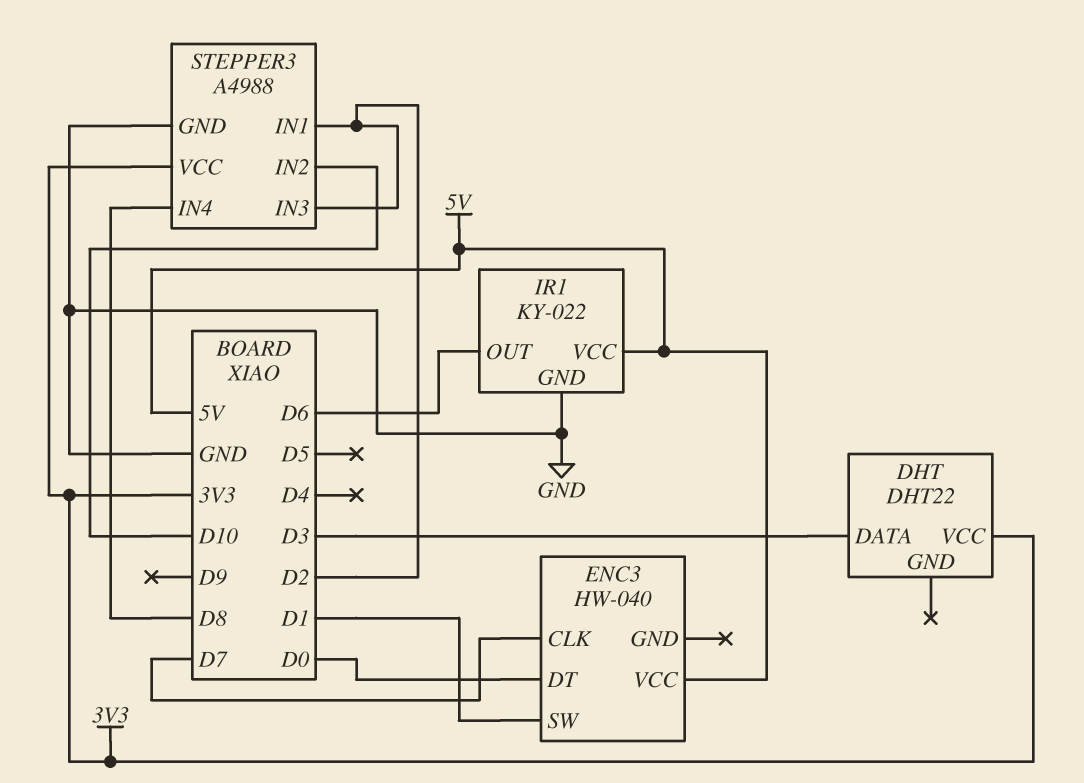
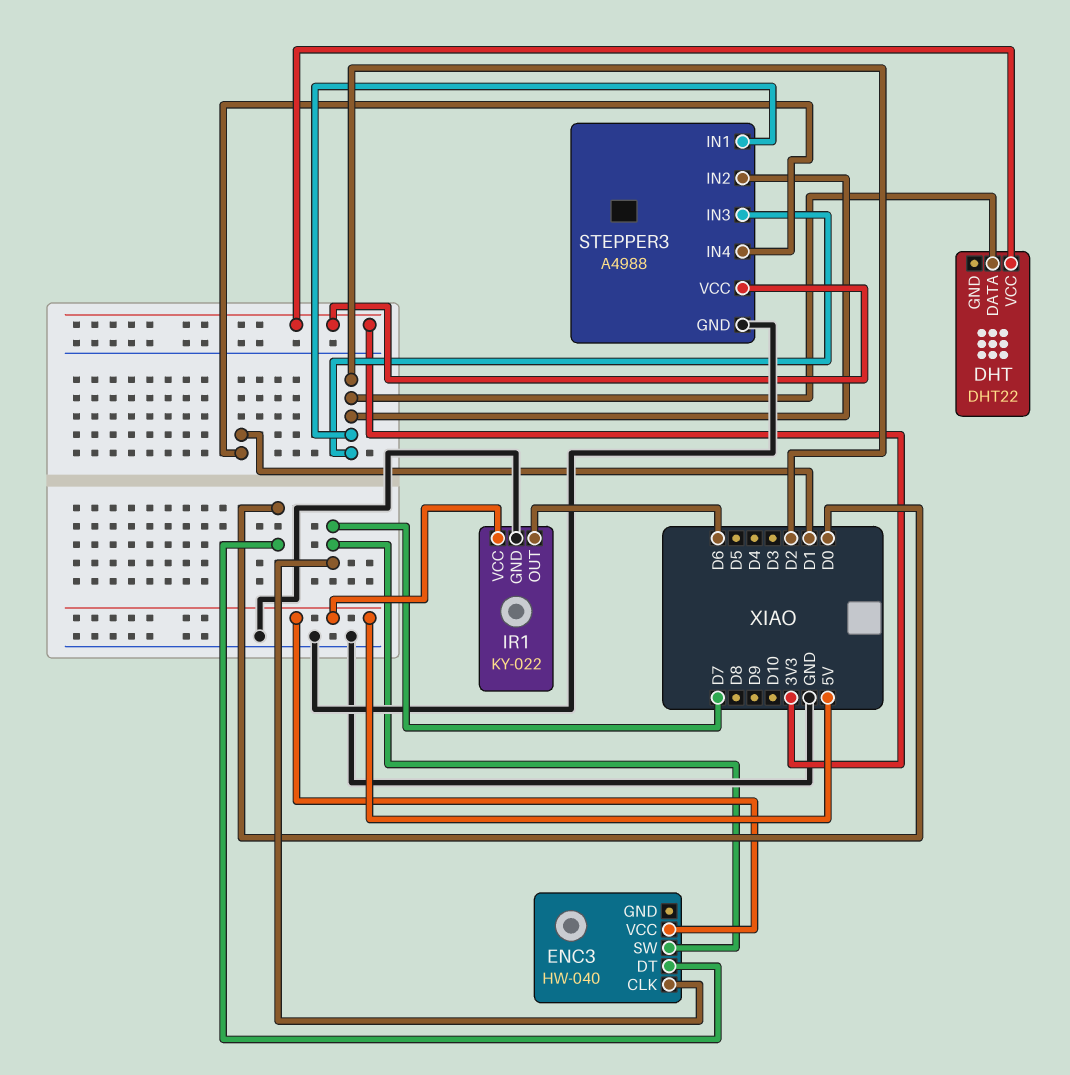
DHT pin DATA: D3 -> D2
ENC3 pin SW: D1 -> D7
STEPPER3 pin IN2: D10 -> D2
STEPPER3 pin IN4: D8 -> D1

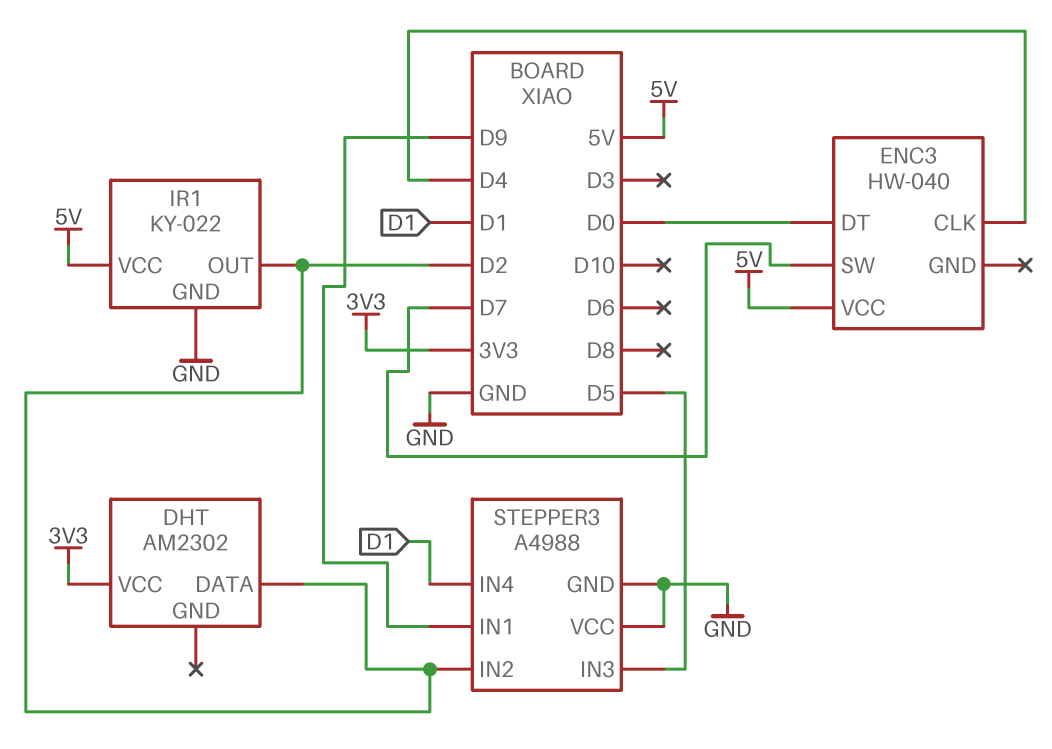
DHT: DHT22 -> AM2302
ENC3 pin CLK: D7 -> D4
IR1 pin OUT: D6 -> D2
STEPPER3 pin IN1: D2 -> D9
STEPPER3 pin IN3: D2 -> D5
STEPPER3 pin VCC: 3V3 -> GND

